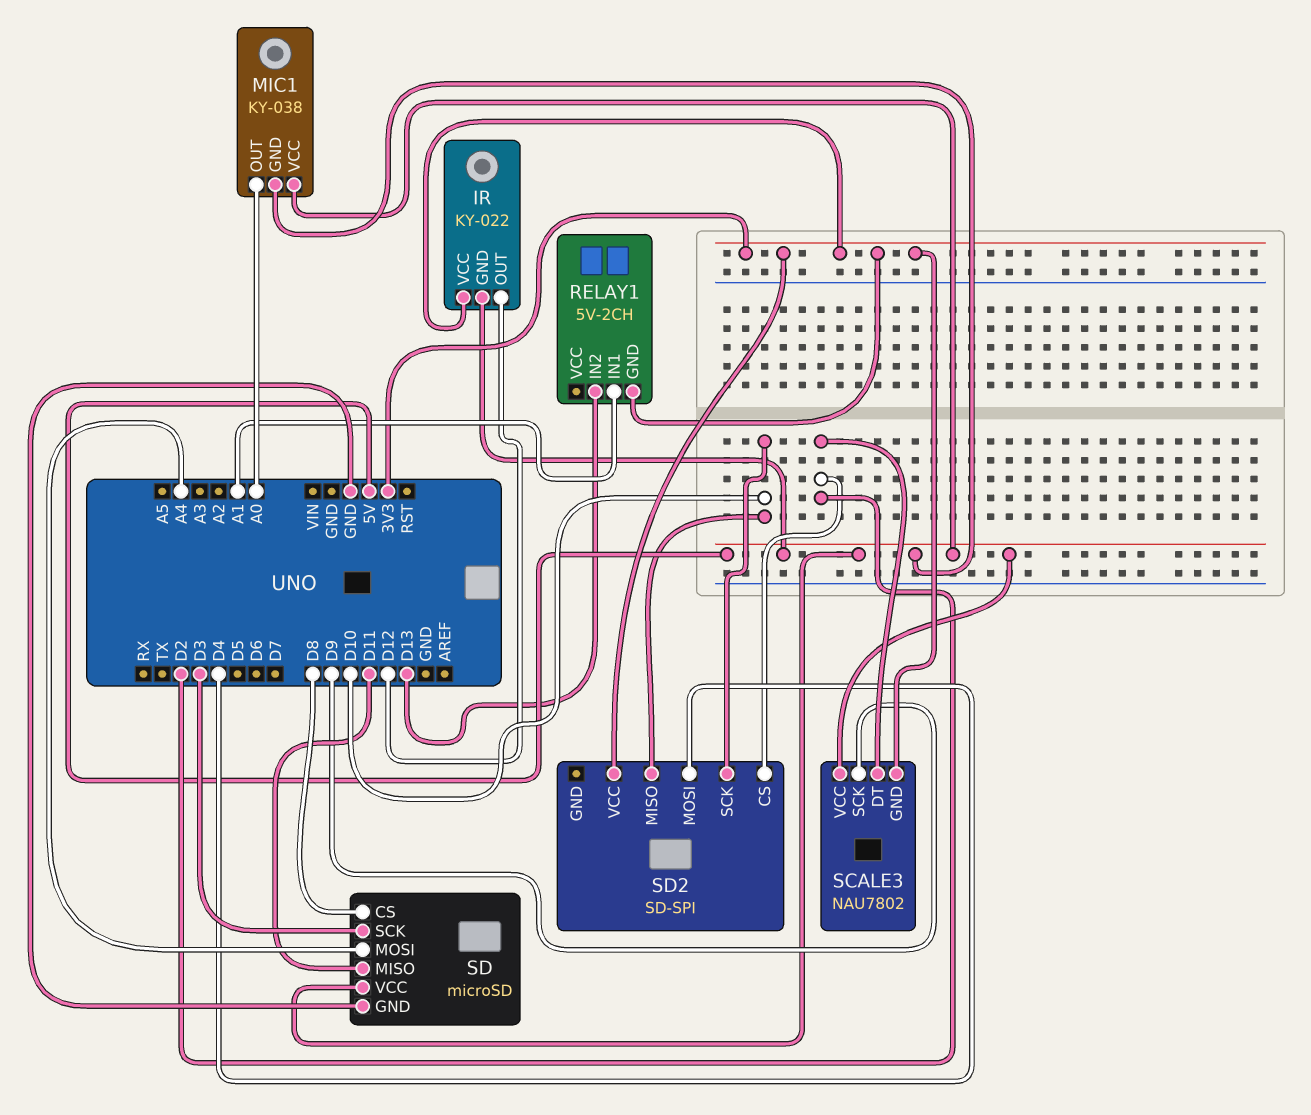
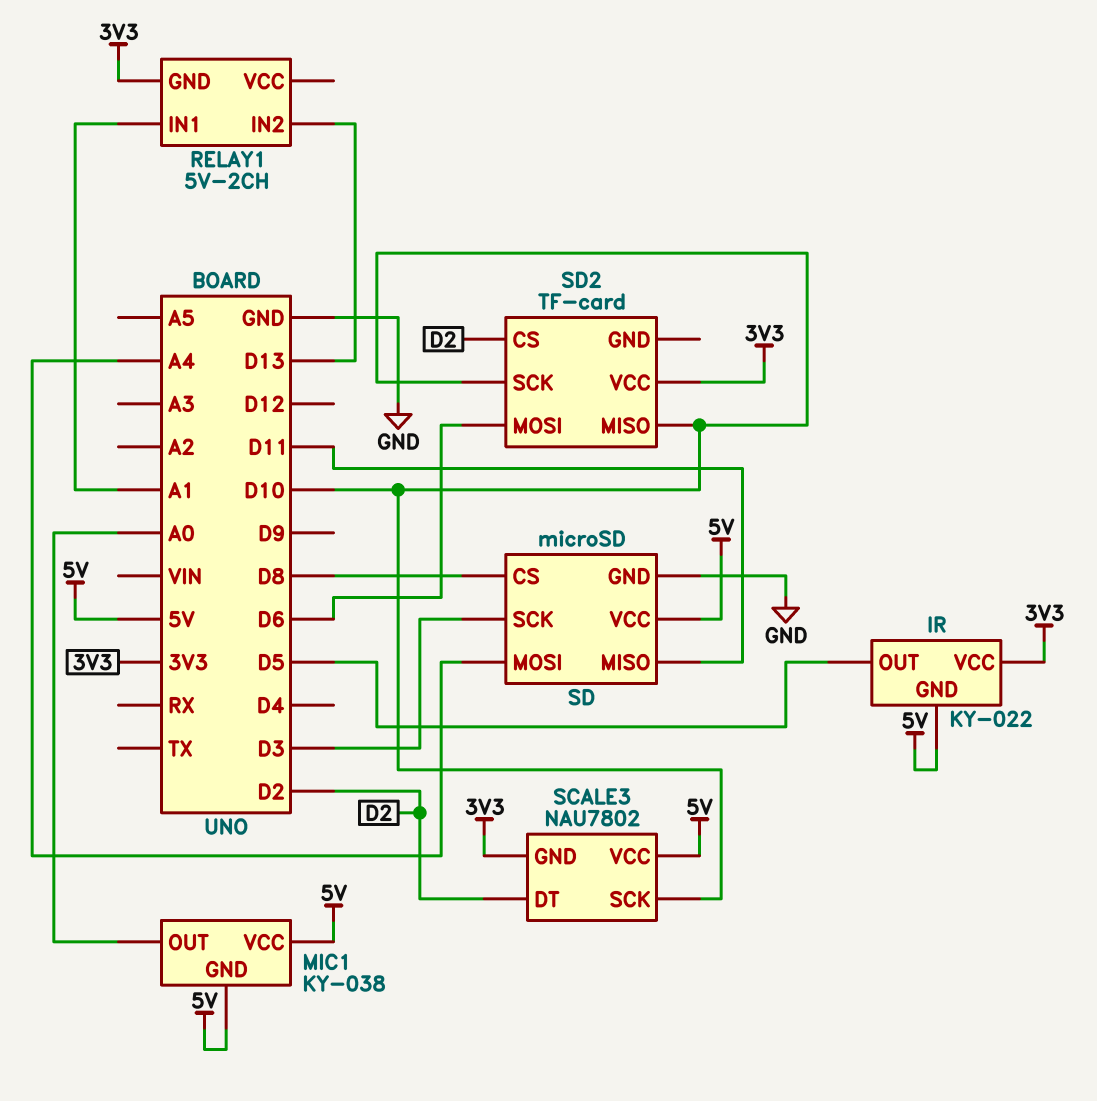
IR pin OUT: D12 -> D5
SCALE3 pin SCK: D9 -> D10
SD2: SD-SPI -> TF-card
SD2 pin MOSI: D4 -> D6

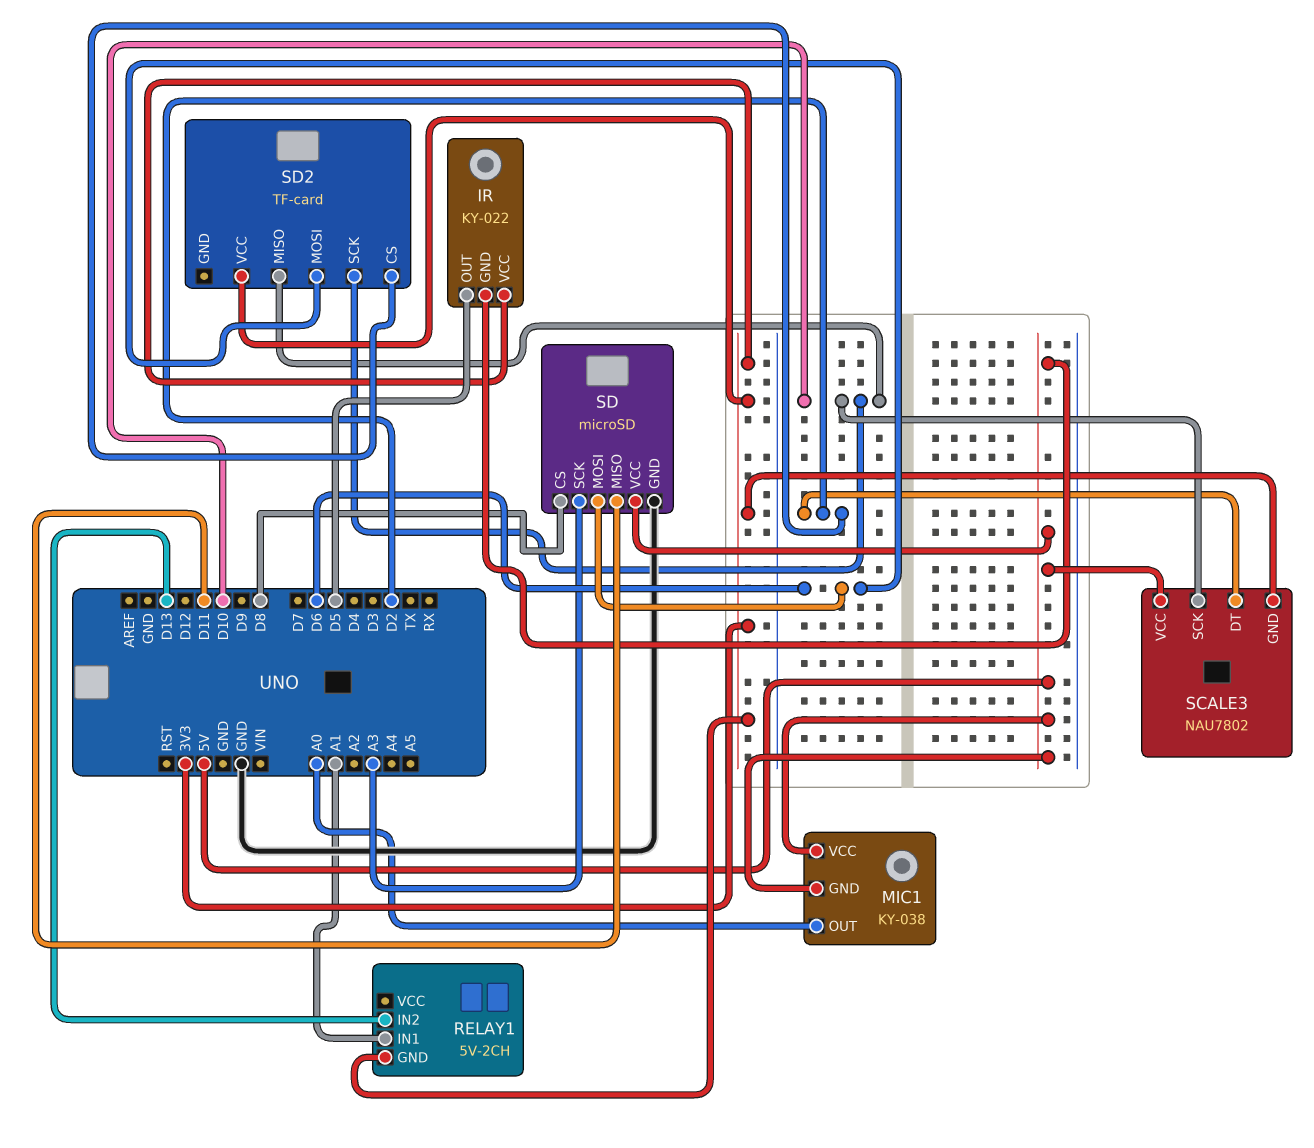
SD pin MOSI: A4 -> D6
SD pin SCK: D3 -> A3

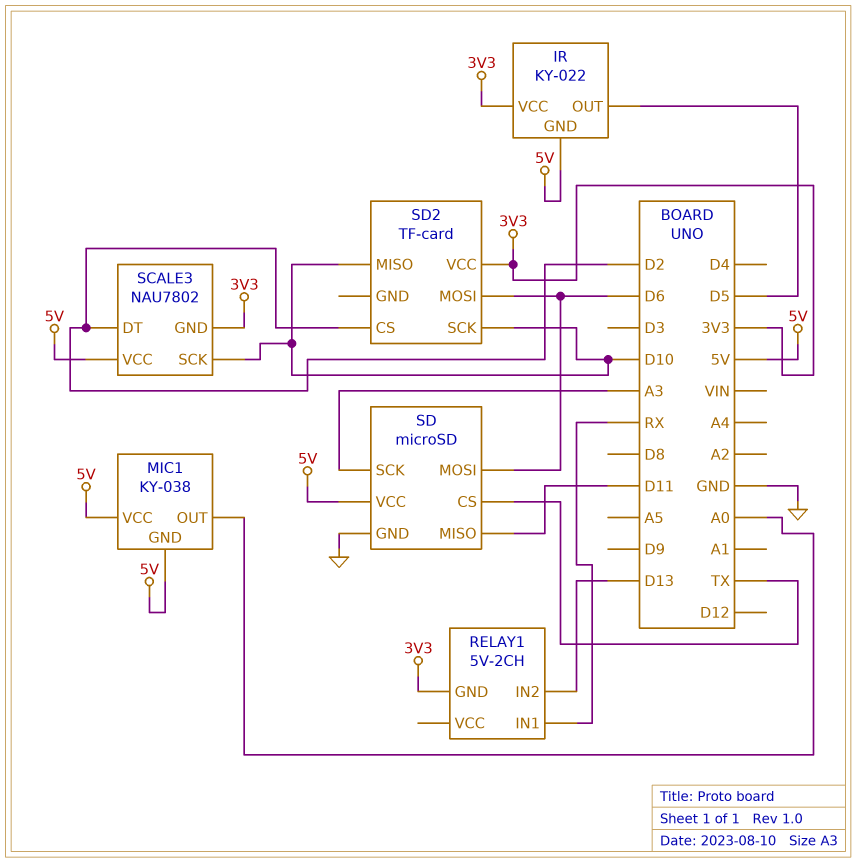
RELAY1 pin IN1: A1 -> RX
SD pin CS: D8 -> TX

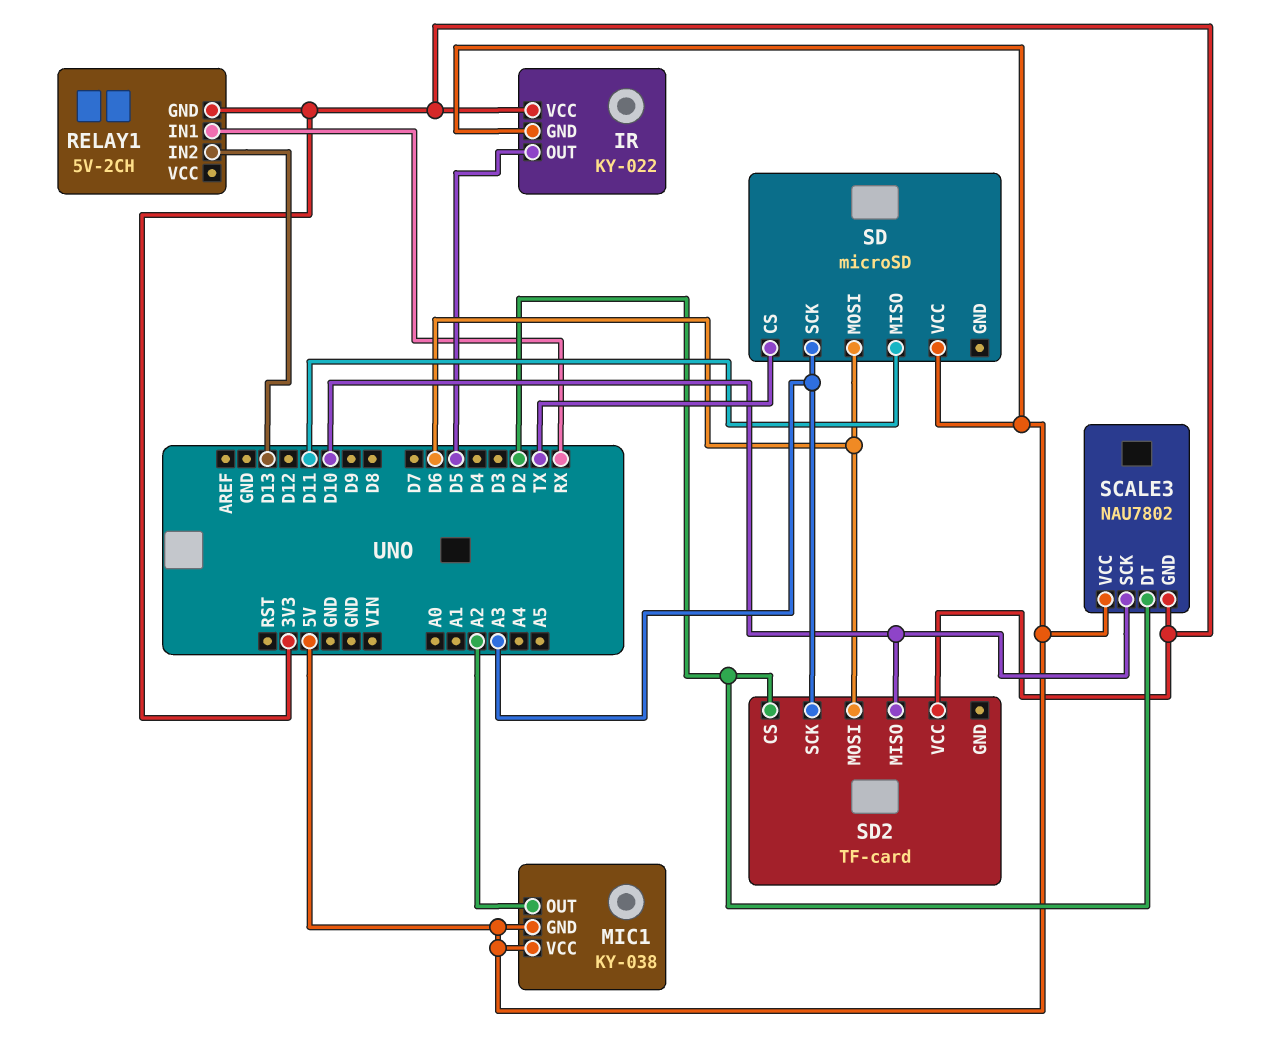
MIC1 pin OUT: A0 -> A2
SD pin GND: GND -> none
SD2 pin SCK: D10 -> A3

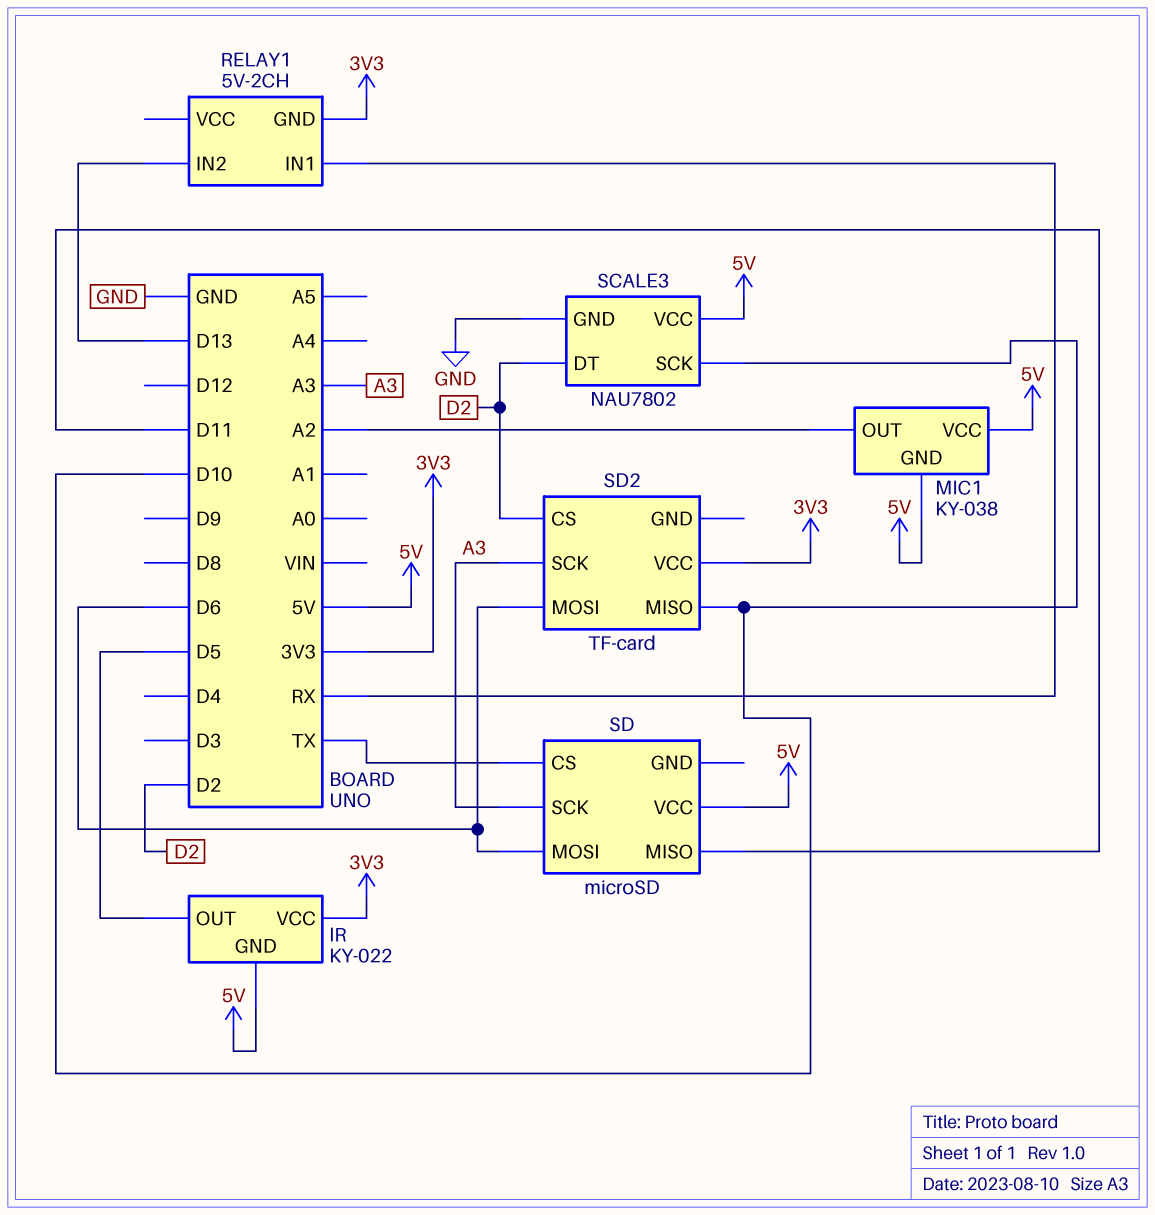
SCALE3 pin GND: 3V3 -> GND

